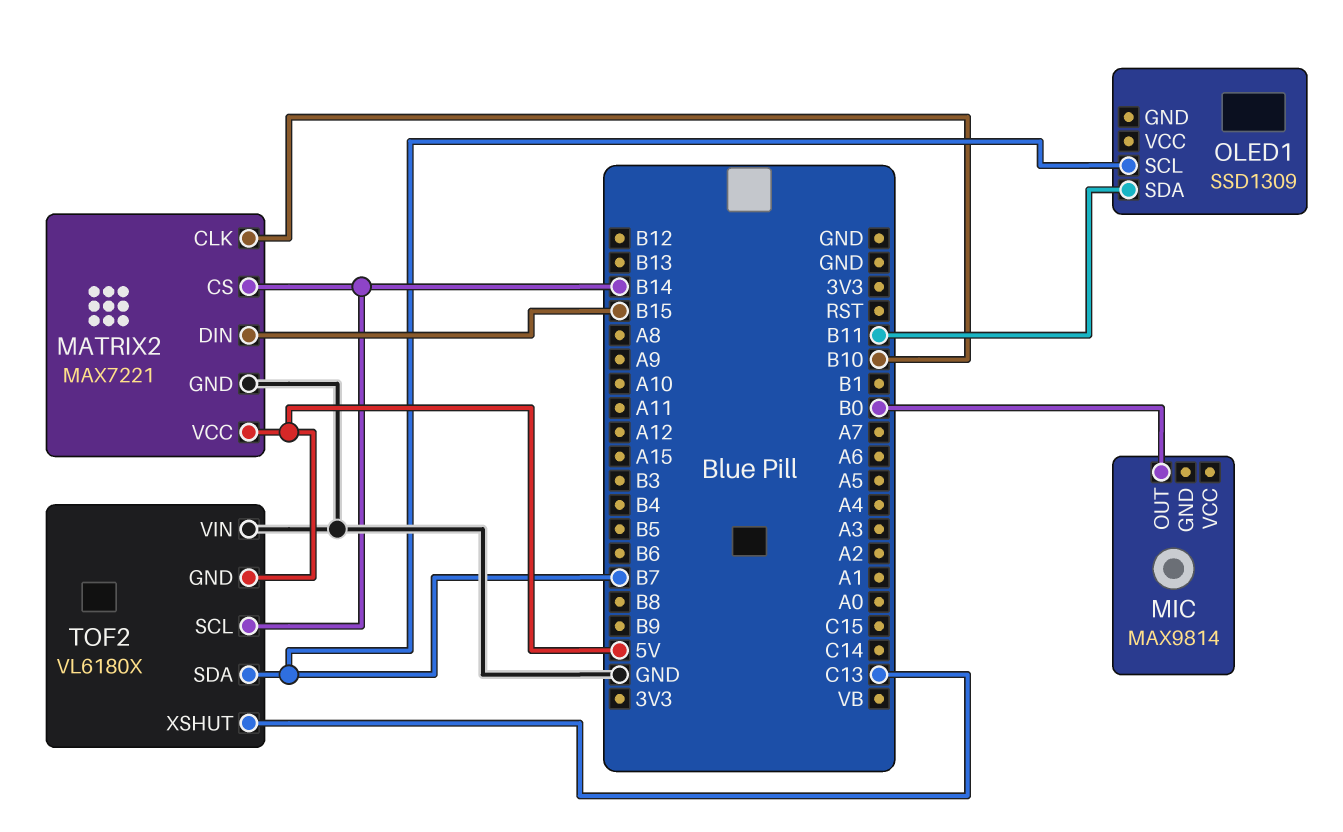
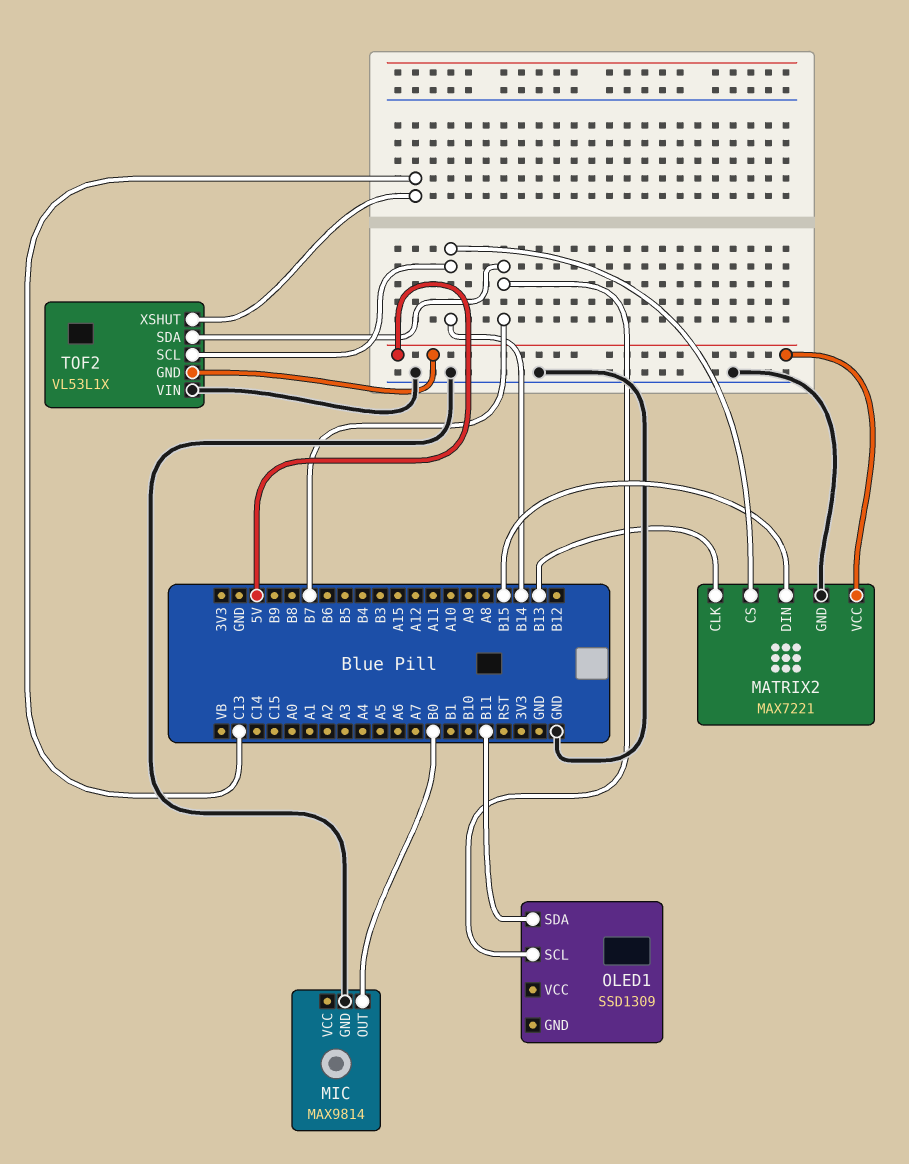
MATRIX2 pin CLK: B10 -> B13
MIC pin GND: none -> GND
TOF2: VL6180X -> VL53L1X

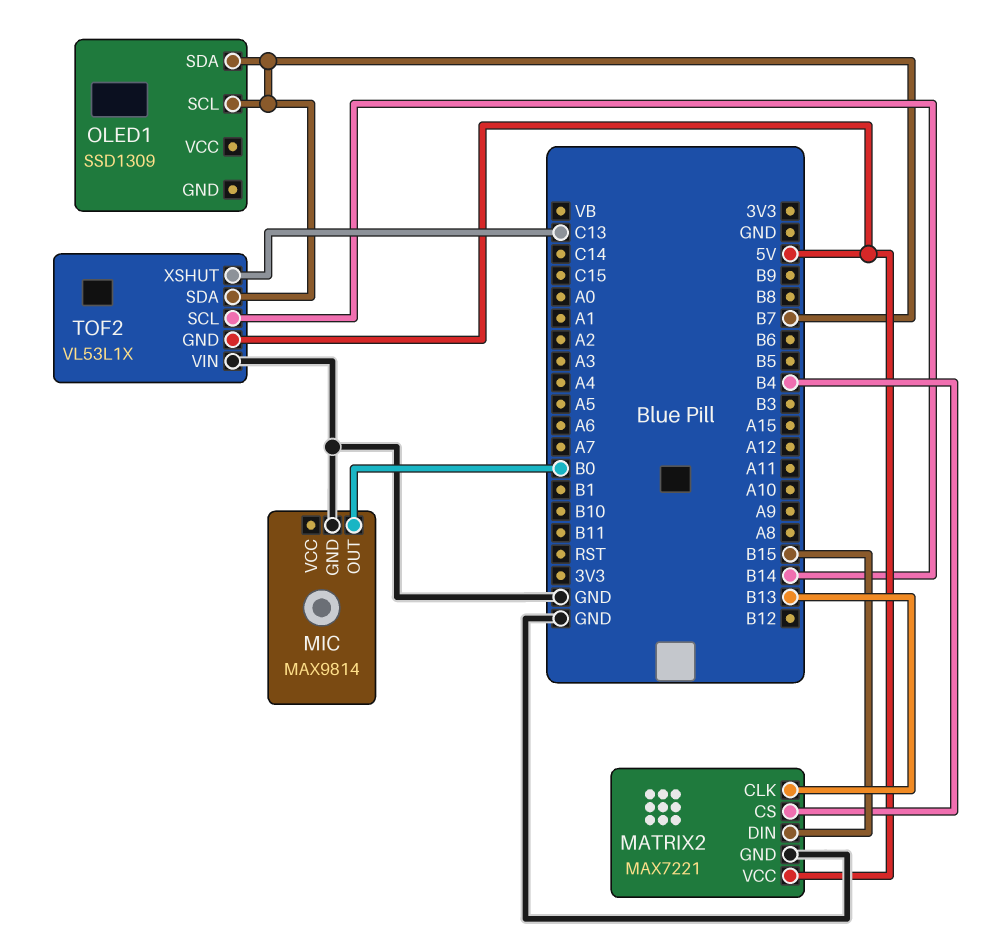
MATRIX2 pin CS: B14 -> B4
OLED1 pin SDA: B11 -> B7

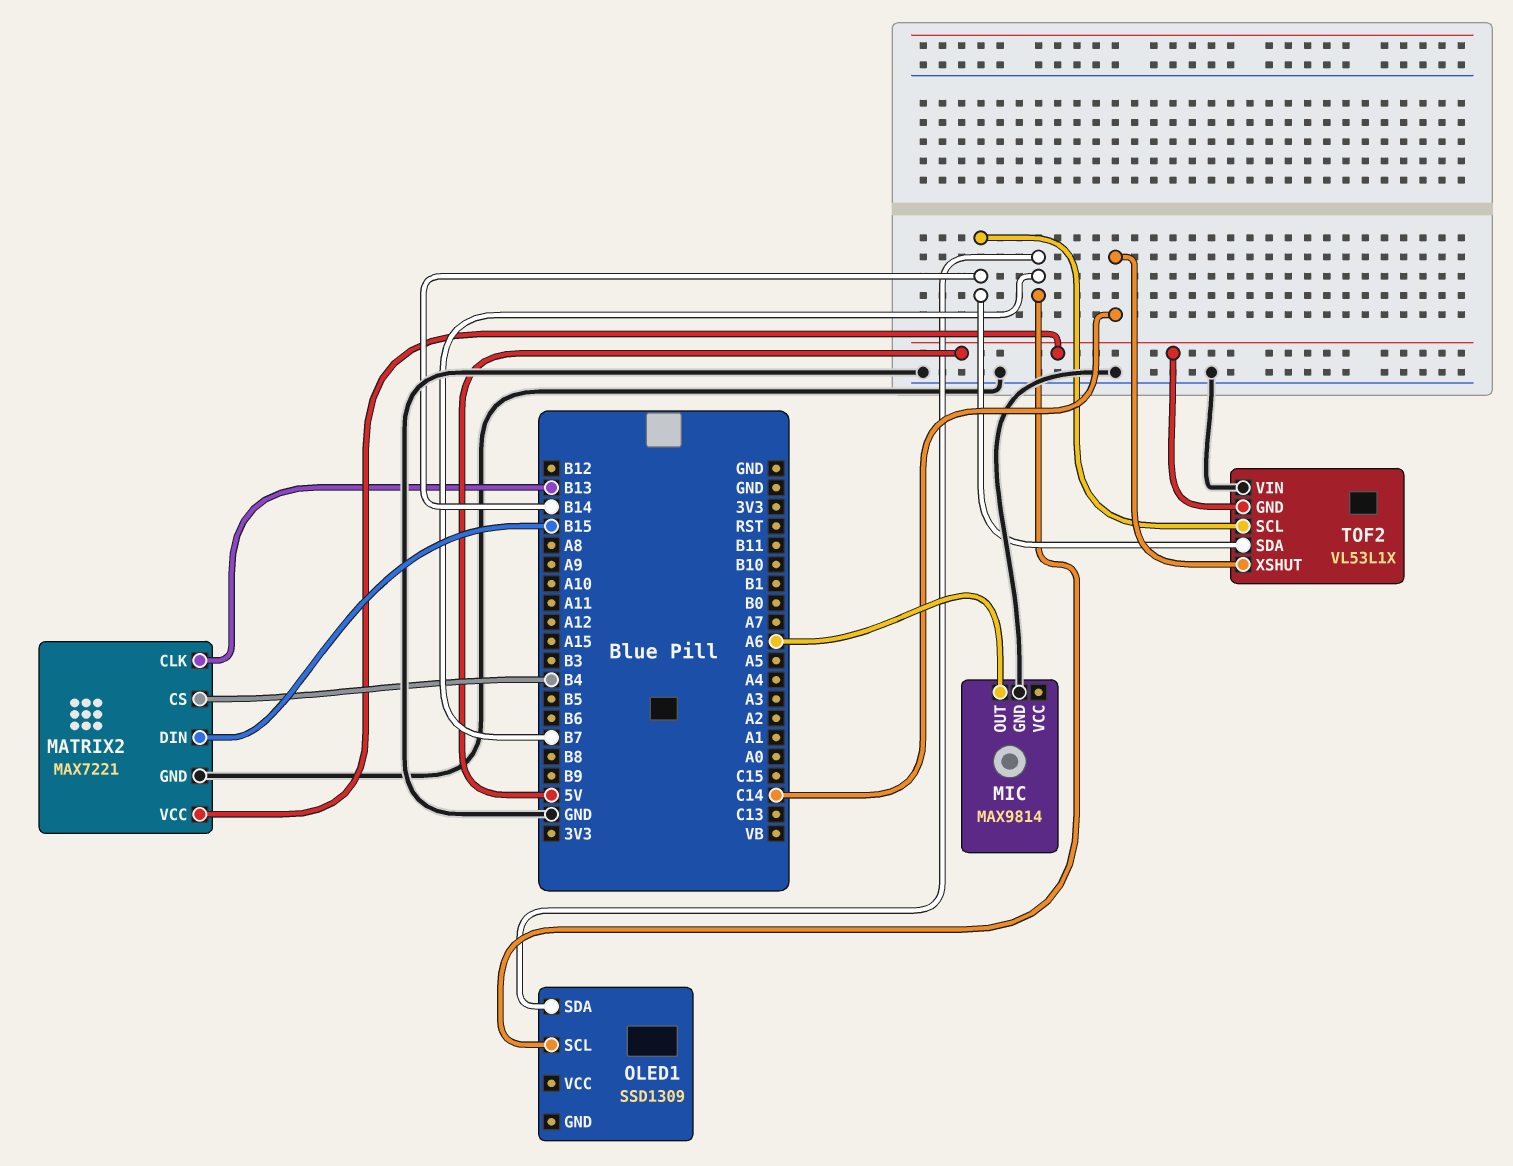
MIC pin OUT: B0 -> A6
TOF2 pin SDA: B7 -> B14
TOF2 pin XSHUT: C13 -> C14

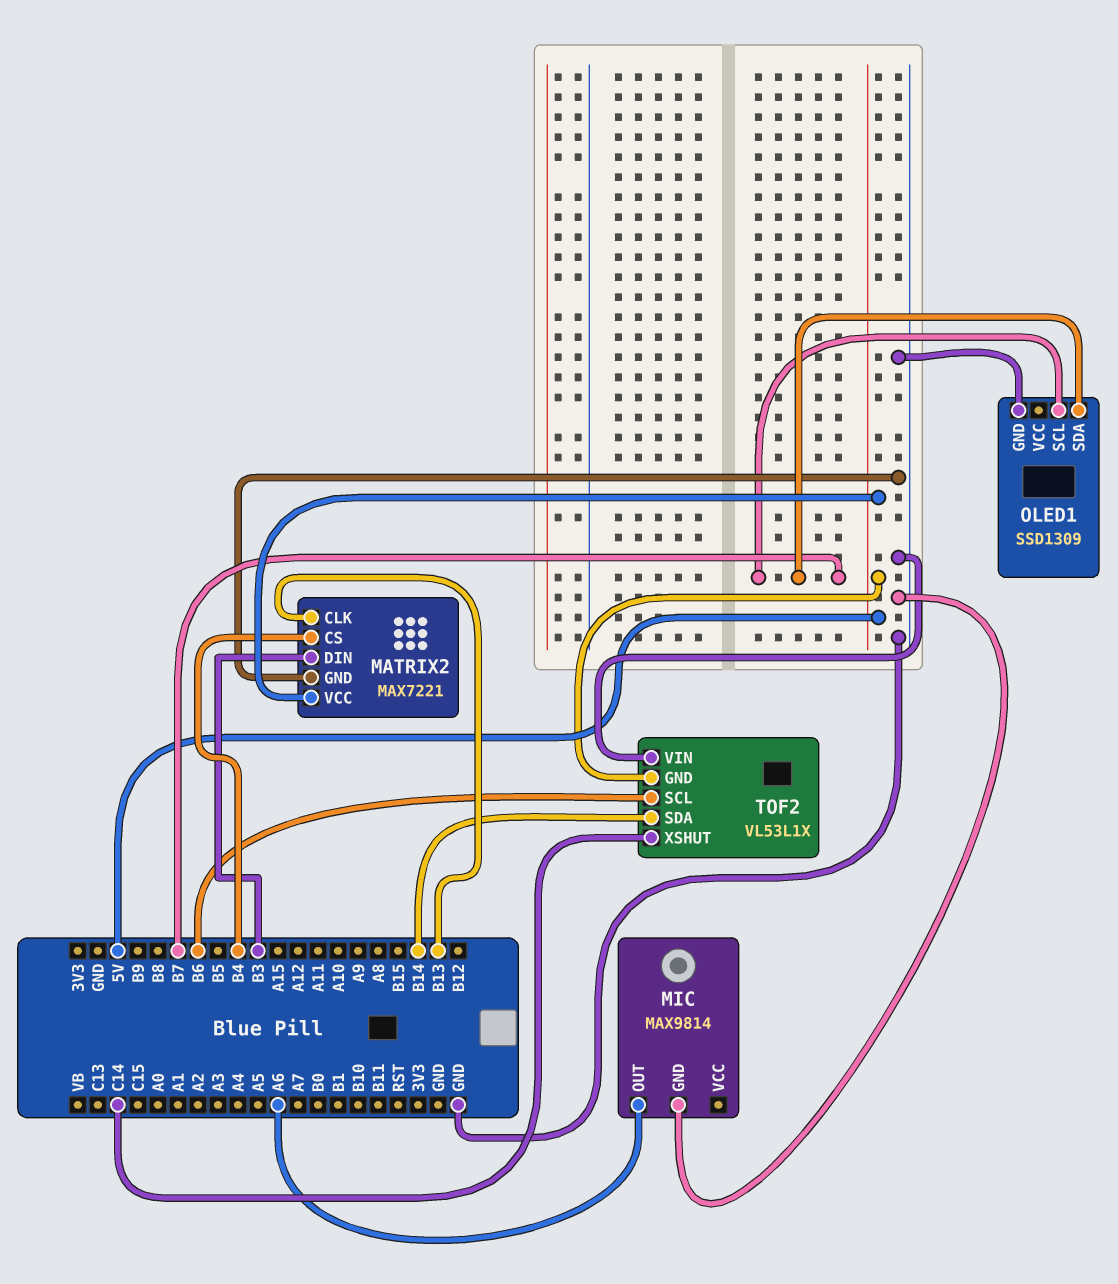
MATRIX2 pin DIN: B15 -> B3
OLED1 pin GND: none -> GND
TOF2 pin SCL: B14 -> B6

